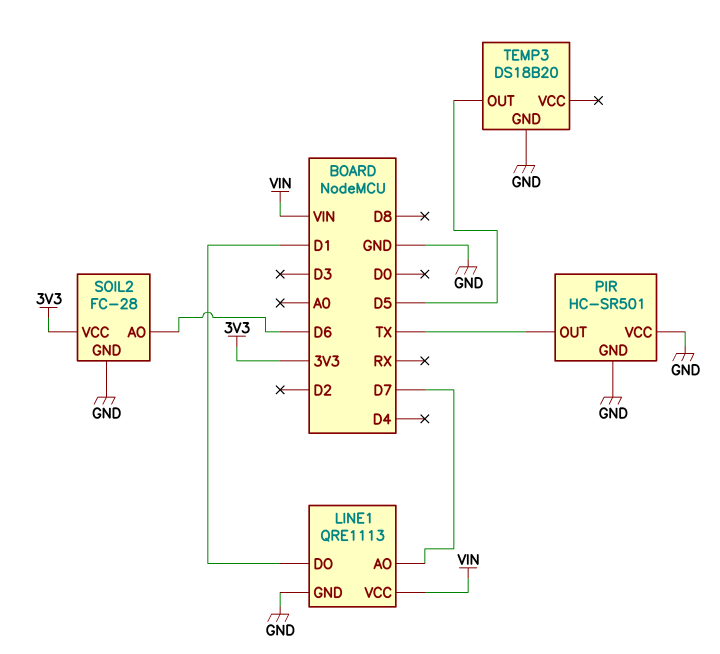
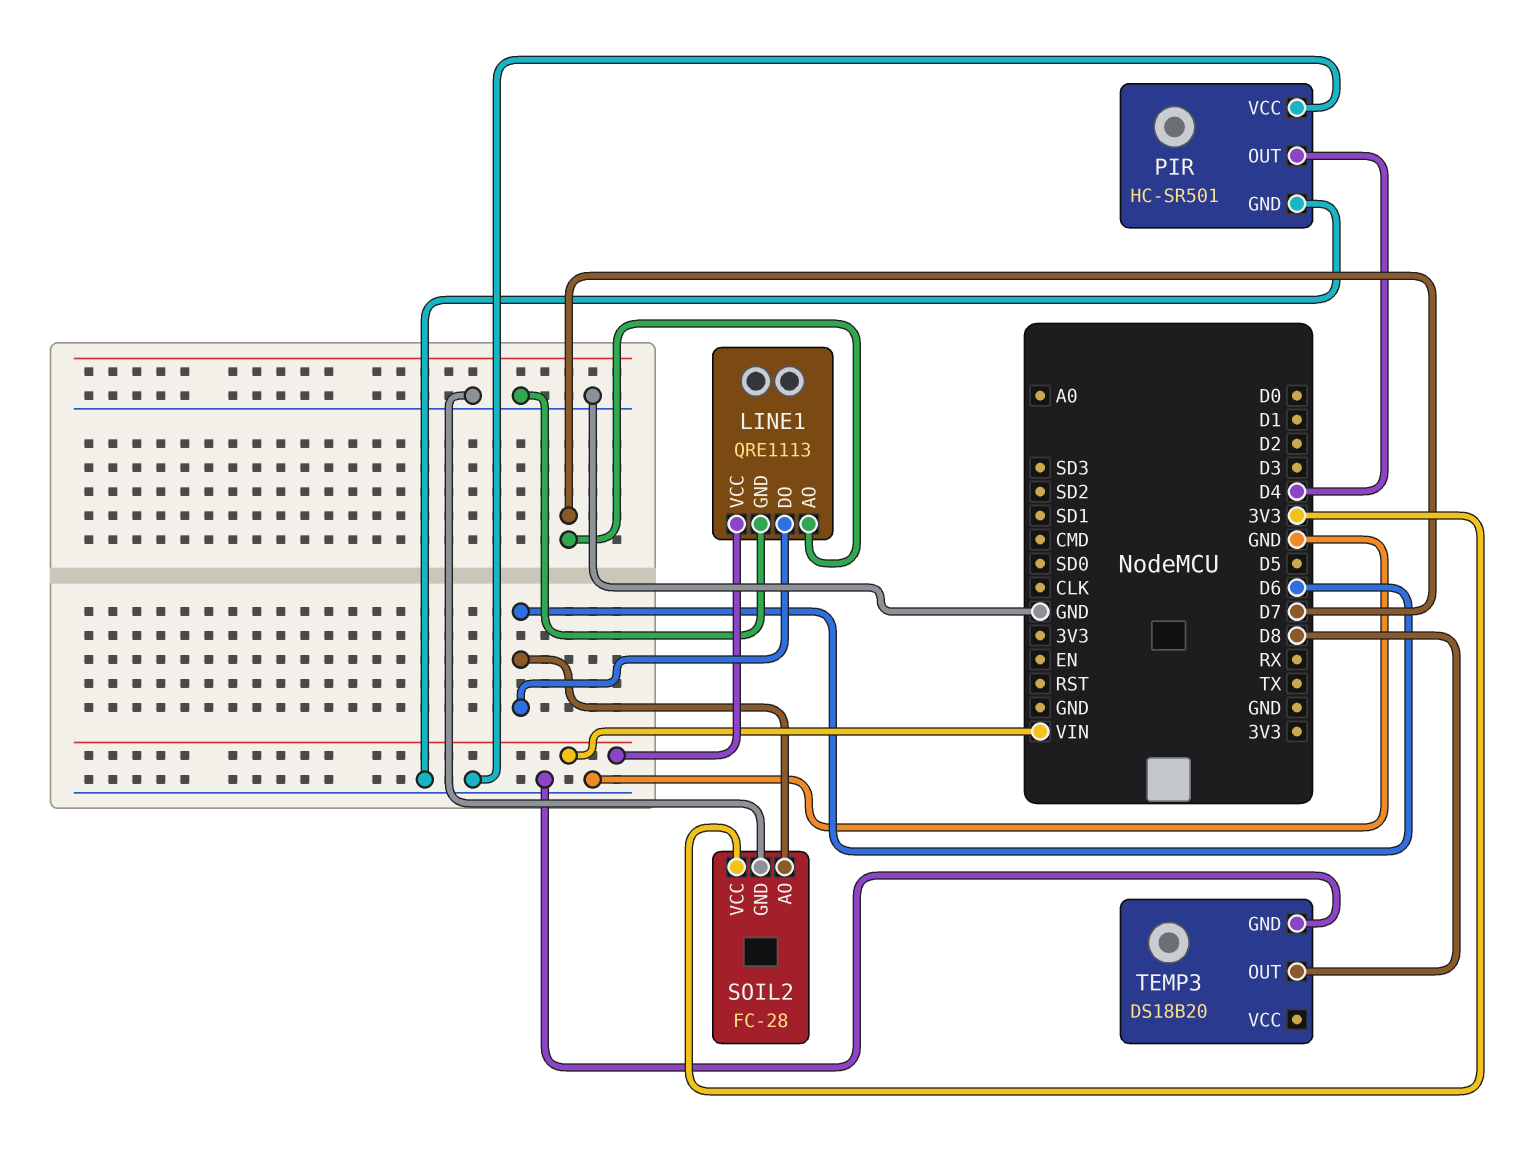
LINE1 pin DO: D1 -> D6
PIR pin OUT: TX -> D4
TEMP3 pin OUT: D5 -> D8

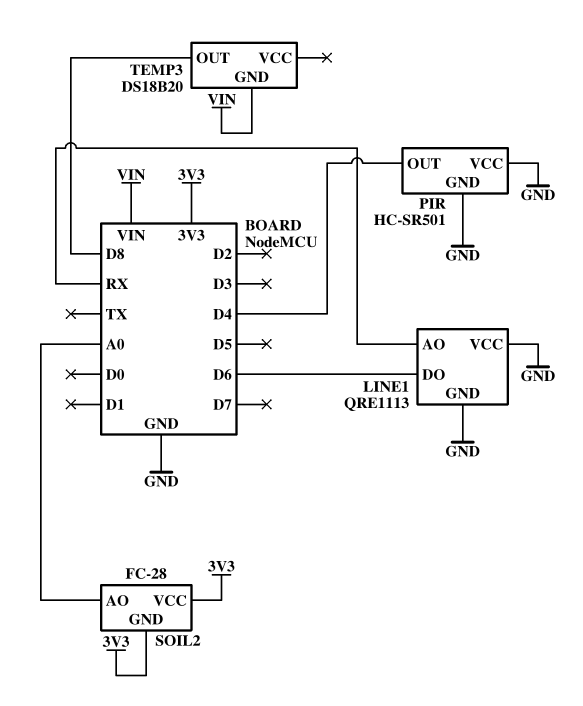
LINE1 pin AO: D7 -> RX
LINE1 pin VCC: VIN -> GND
SOIL2 pin AO: D6 -> A0
SOIL2 pin GND: GND -> 3V3
TEMP3 pin GND: GND -> VIN

